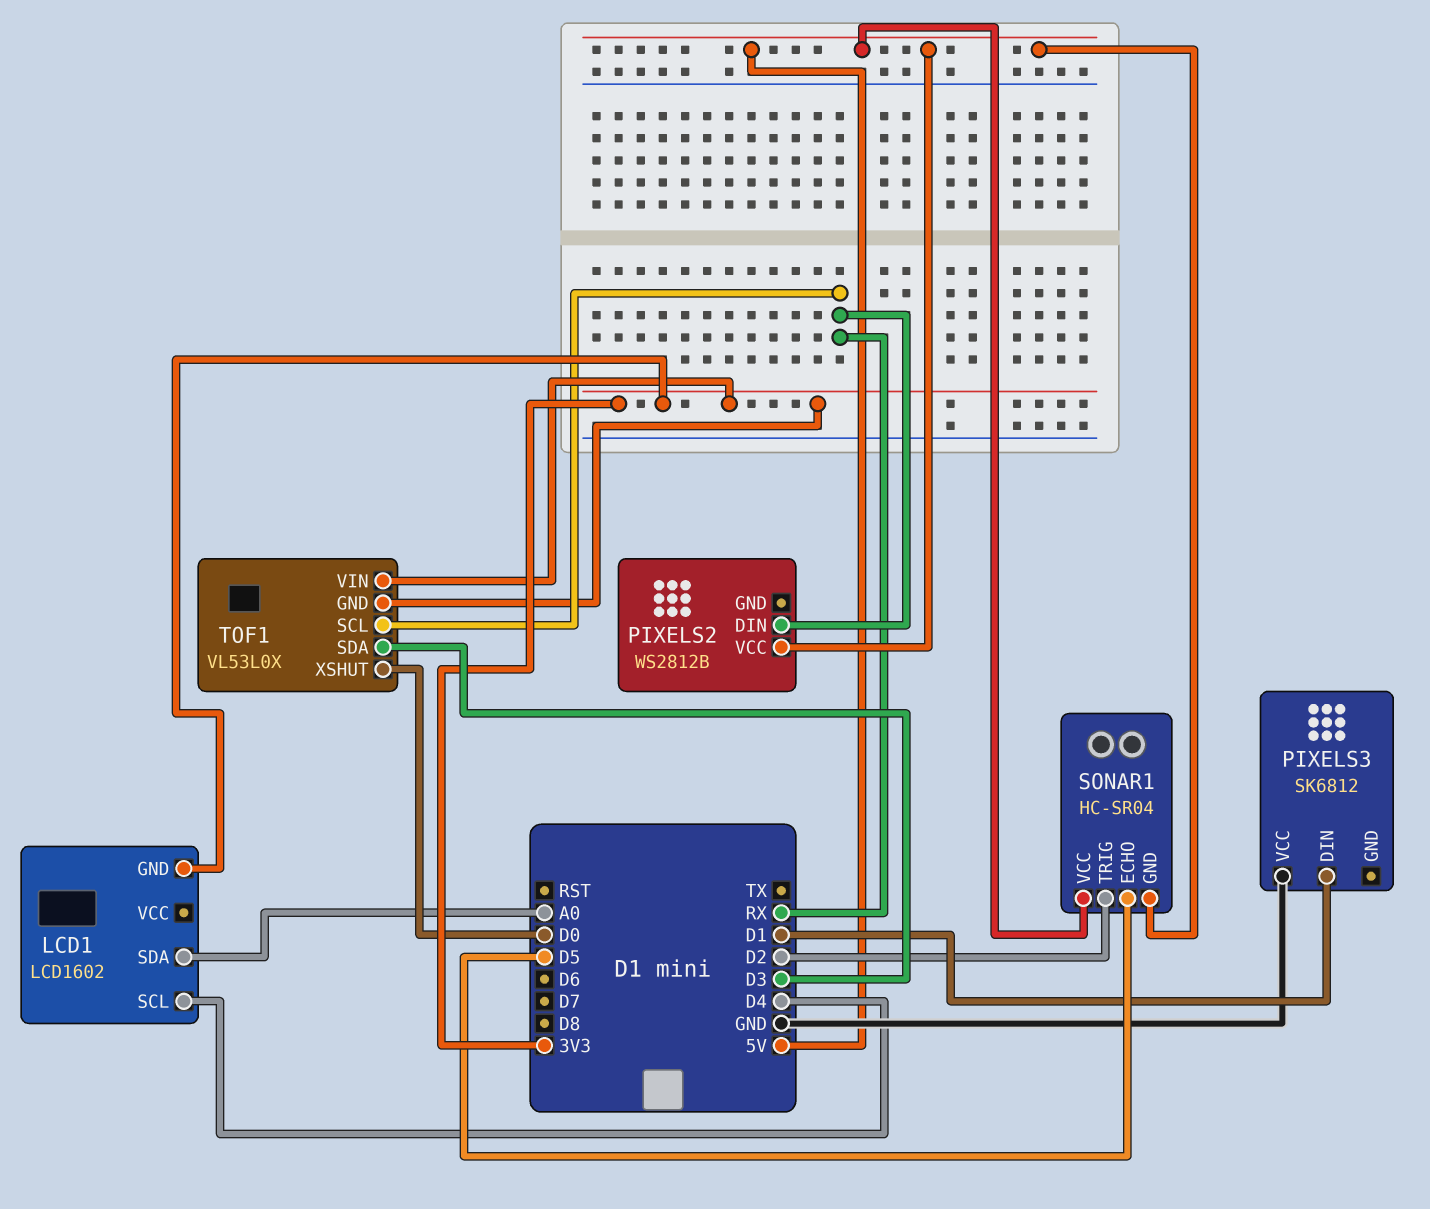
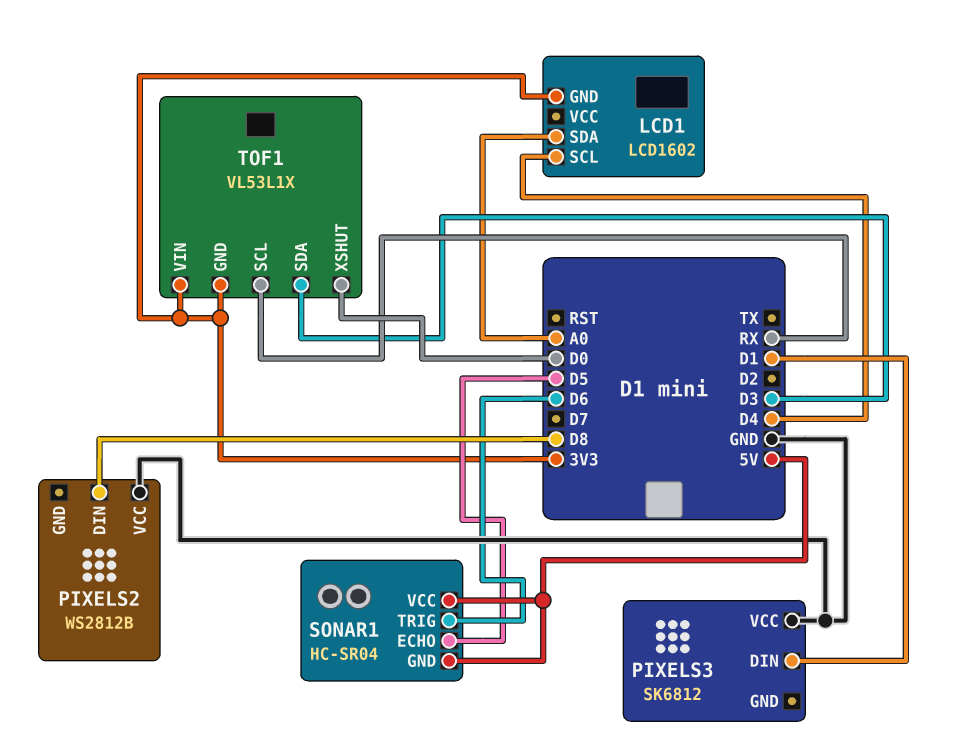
PIXELS2 pin DIN: RX -> D8
PIXELS2 pin VCC: 5V -> GND
SONAR1 pin TRIG: D2 -> D6
TOF1: VL53L0X -> VL53L1X

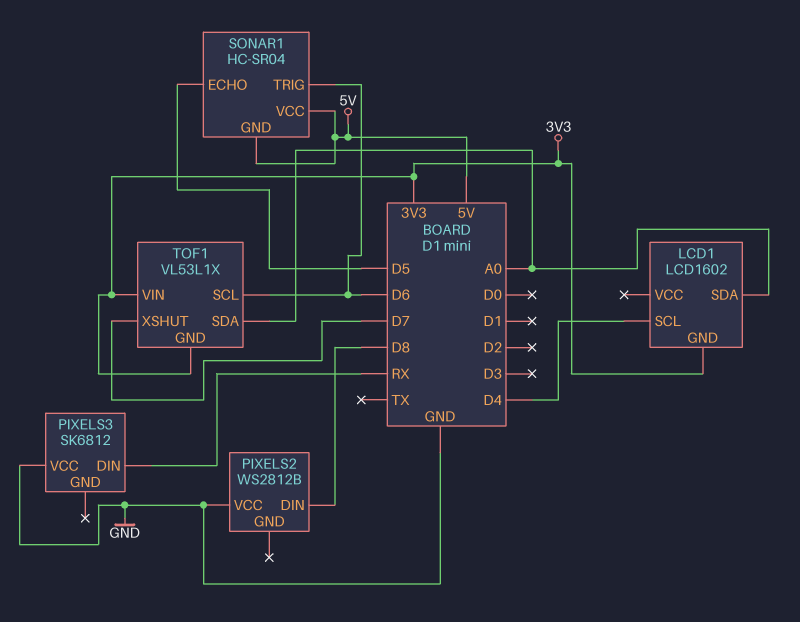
PIXELS3 pin DIN: D1 -> RX
TOF1 pin SCL: RX -> D6
TOF1 pin SDA: D3 -> A0
TOF1 pin XSHUT: D0 -> D7

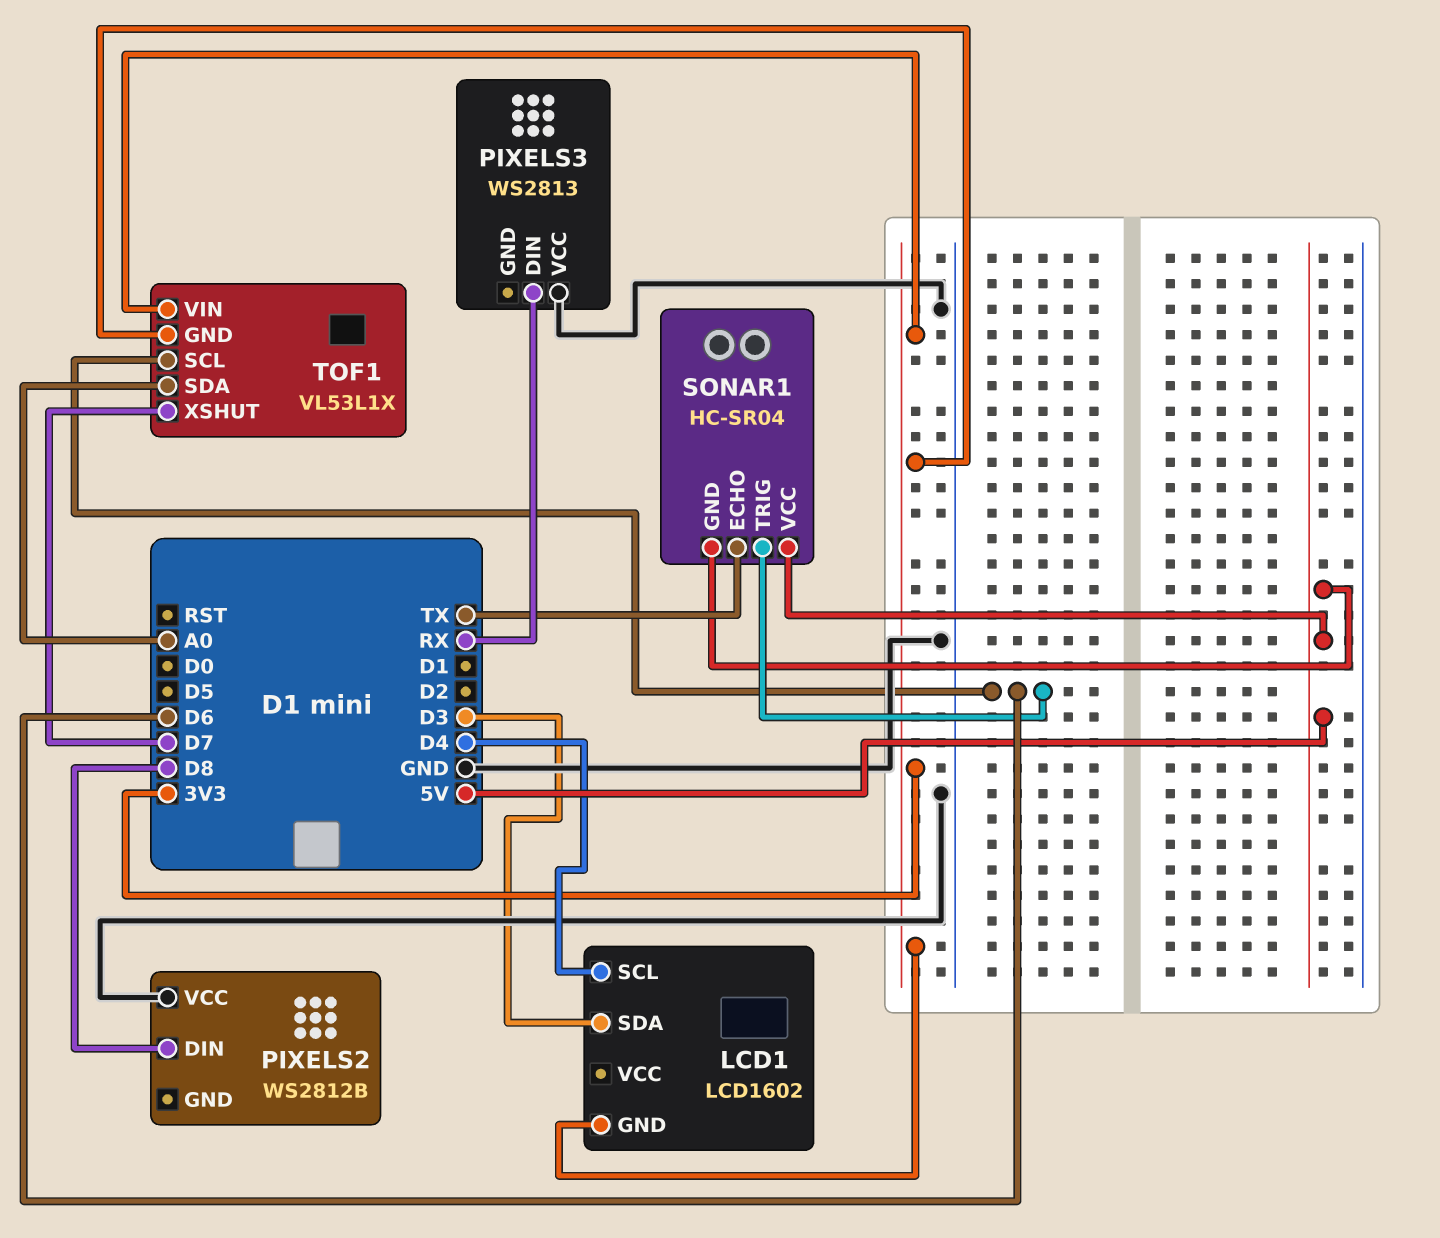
LCD1 pin SDA: A0 -> D3
PIXELS3: SK6812 -> WS2813
SONAR1 pin ECHO: D5 -> TX

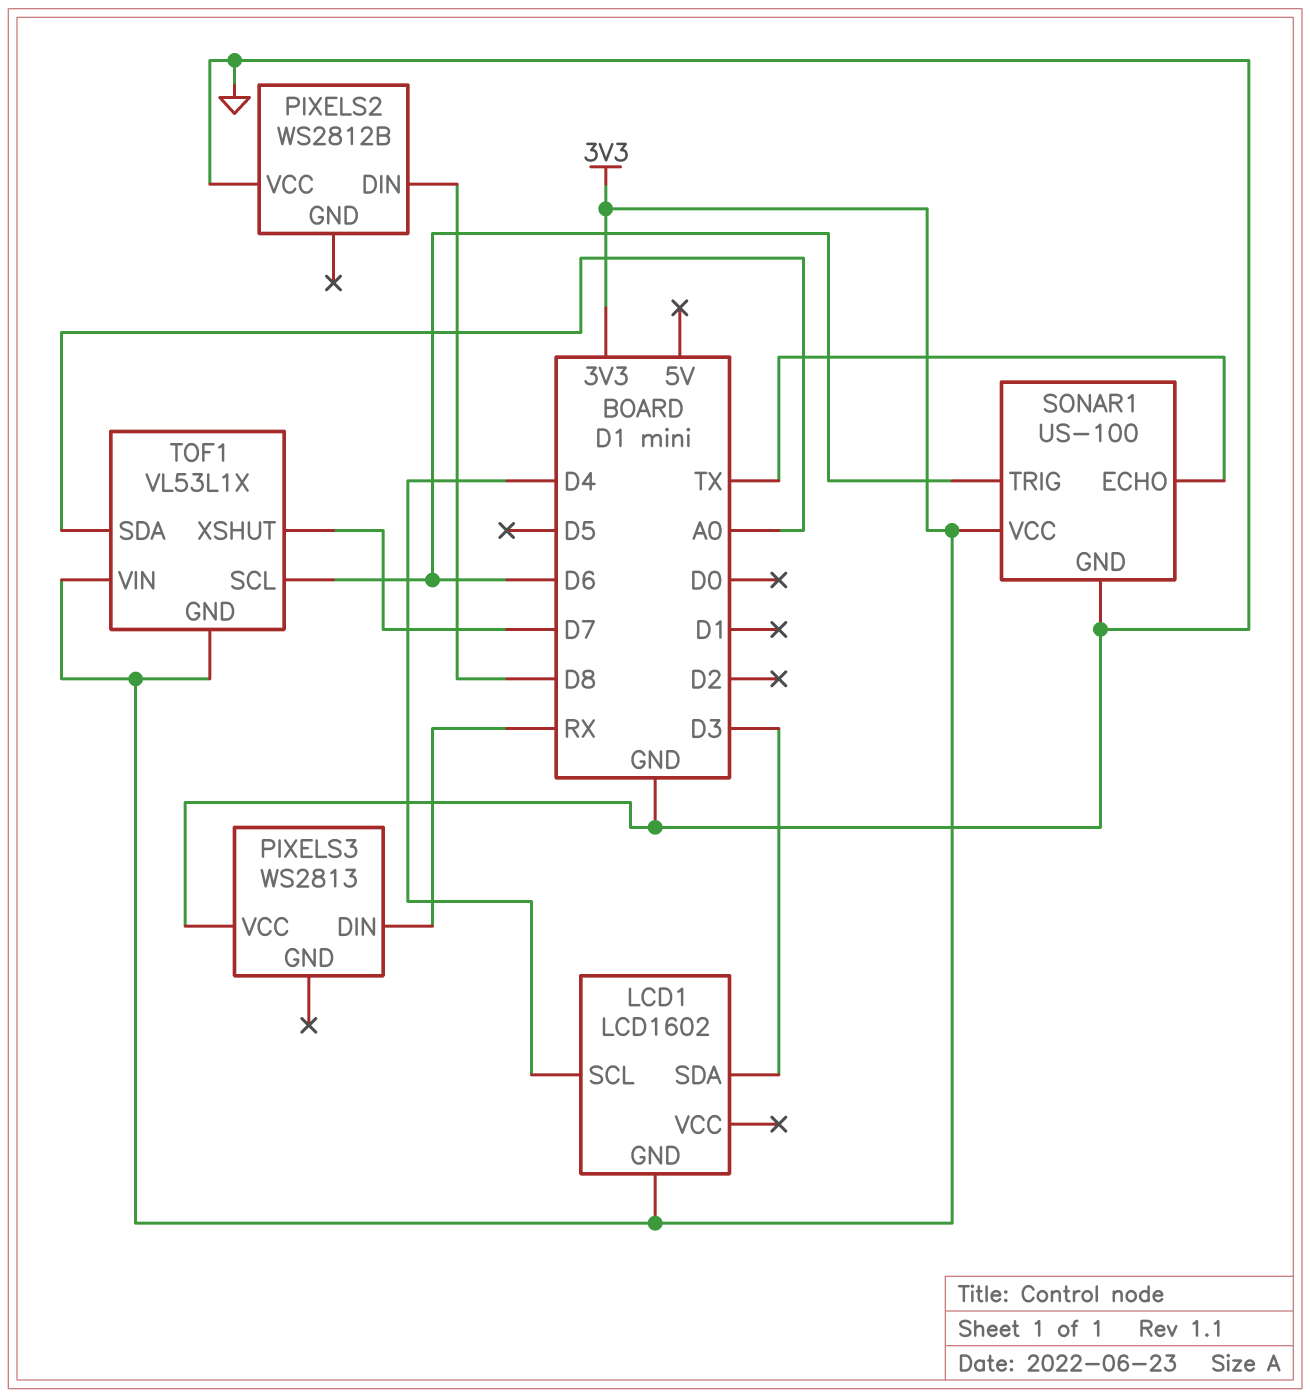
SONAR1: HC-SR04 -> US-100
SONAR1 pin GND: 5V -> GND
SONAR1 pin VCC: 5V -> 3V3

